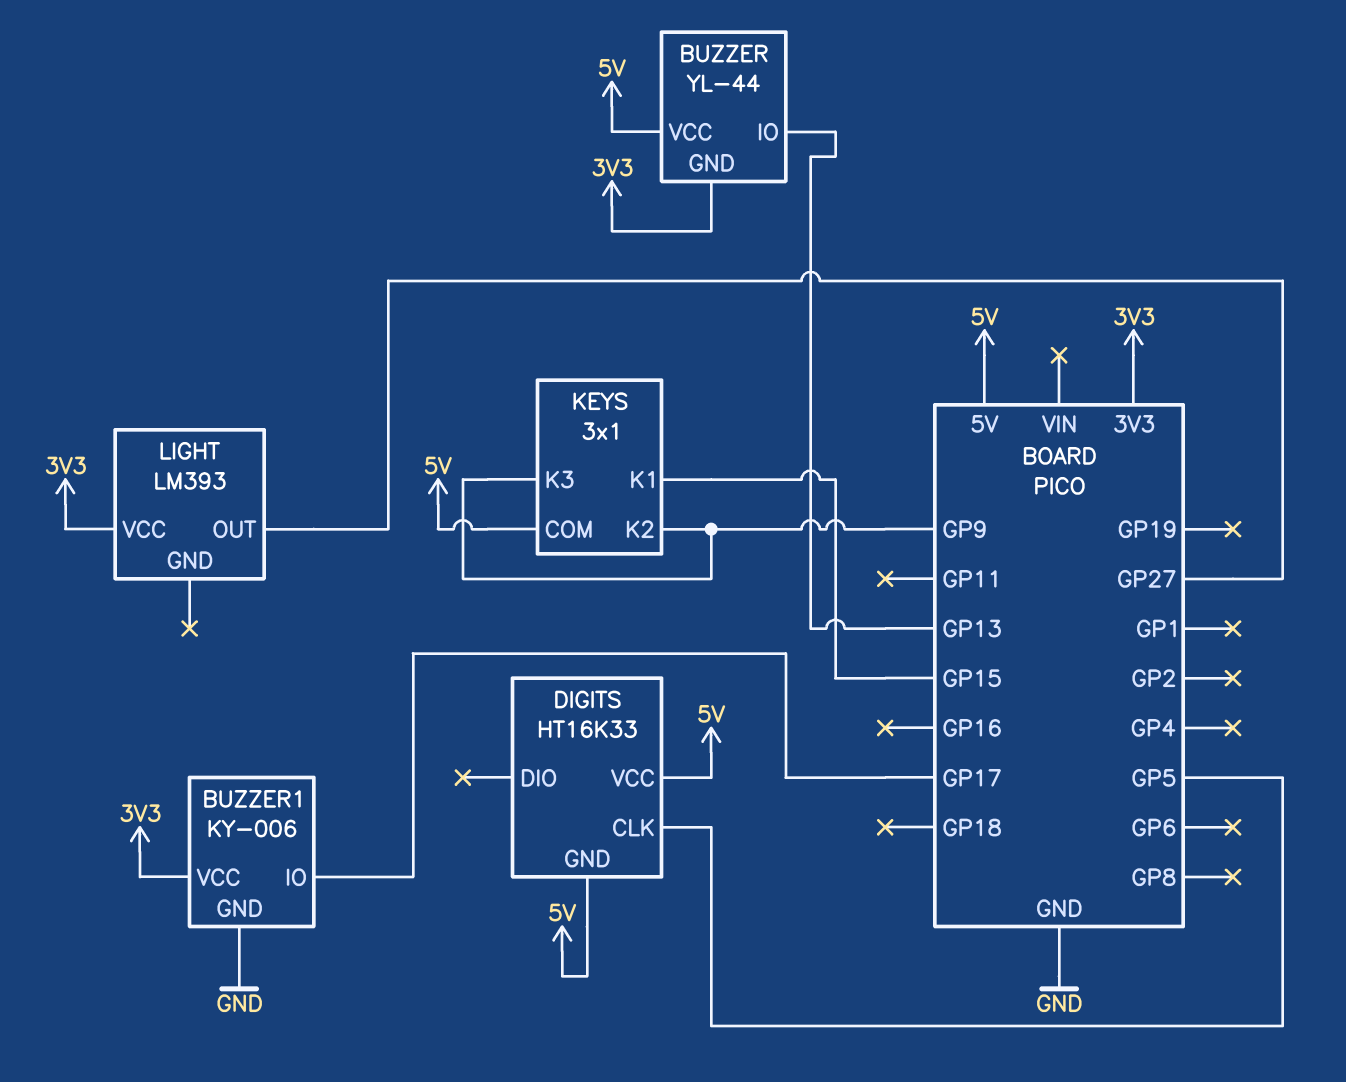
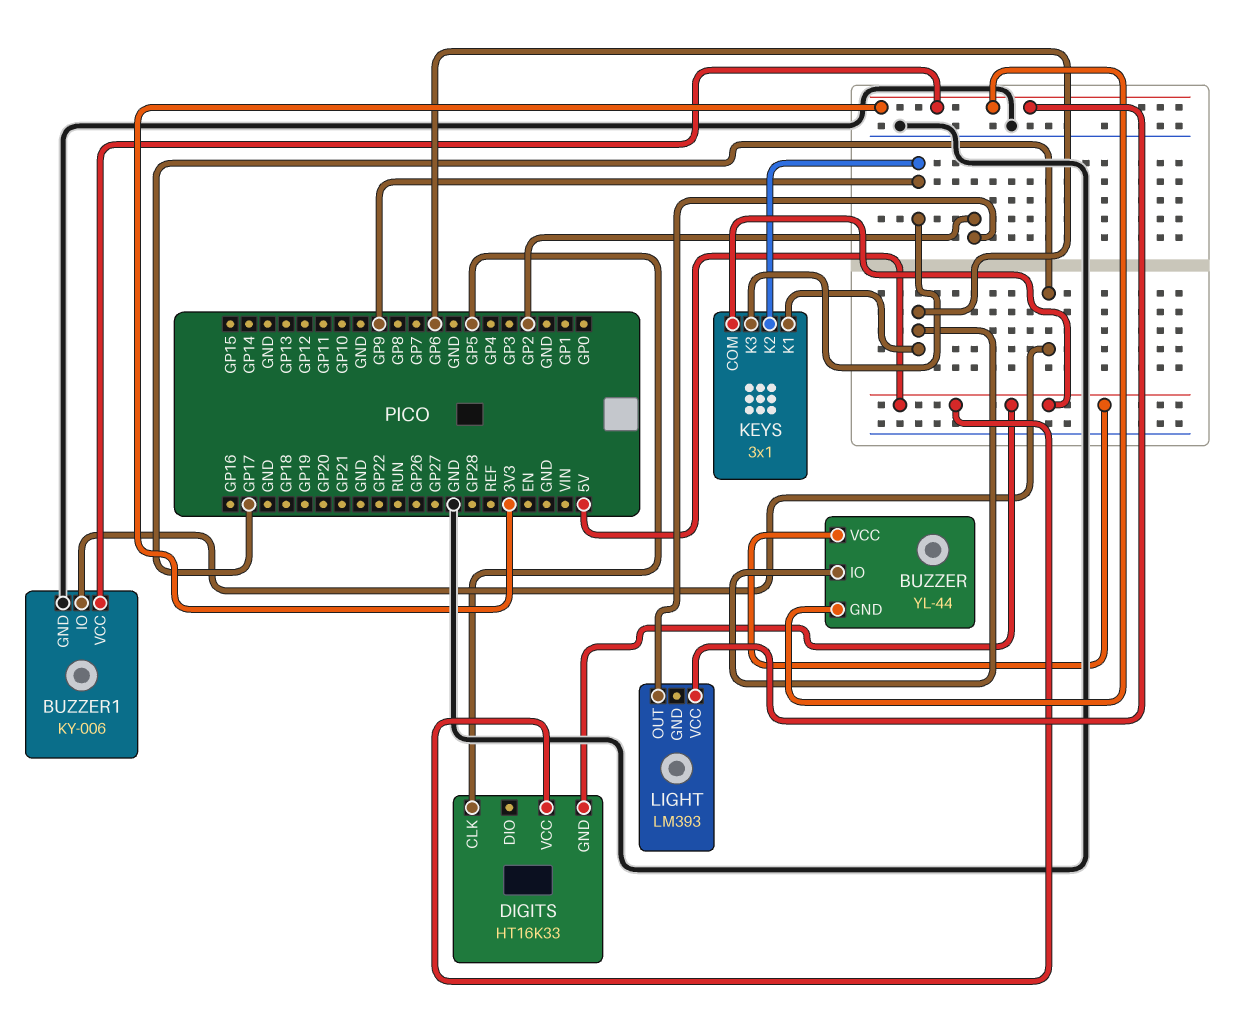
BUZZER pin IO: GP13 -> GP6
KEYS pin K1: GP15 -> GP6
LIGHT pin OUT: GP27 -> GP2

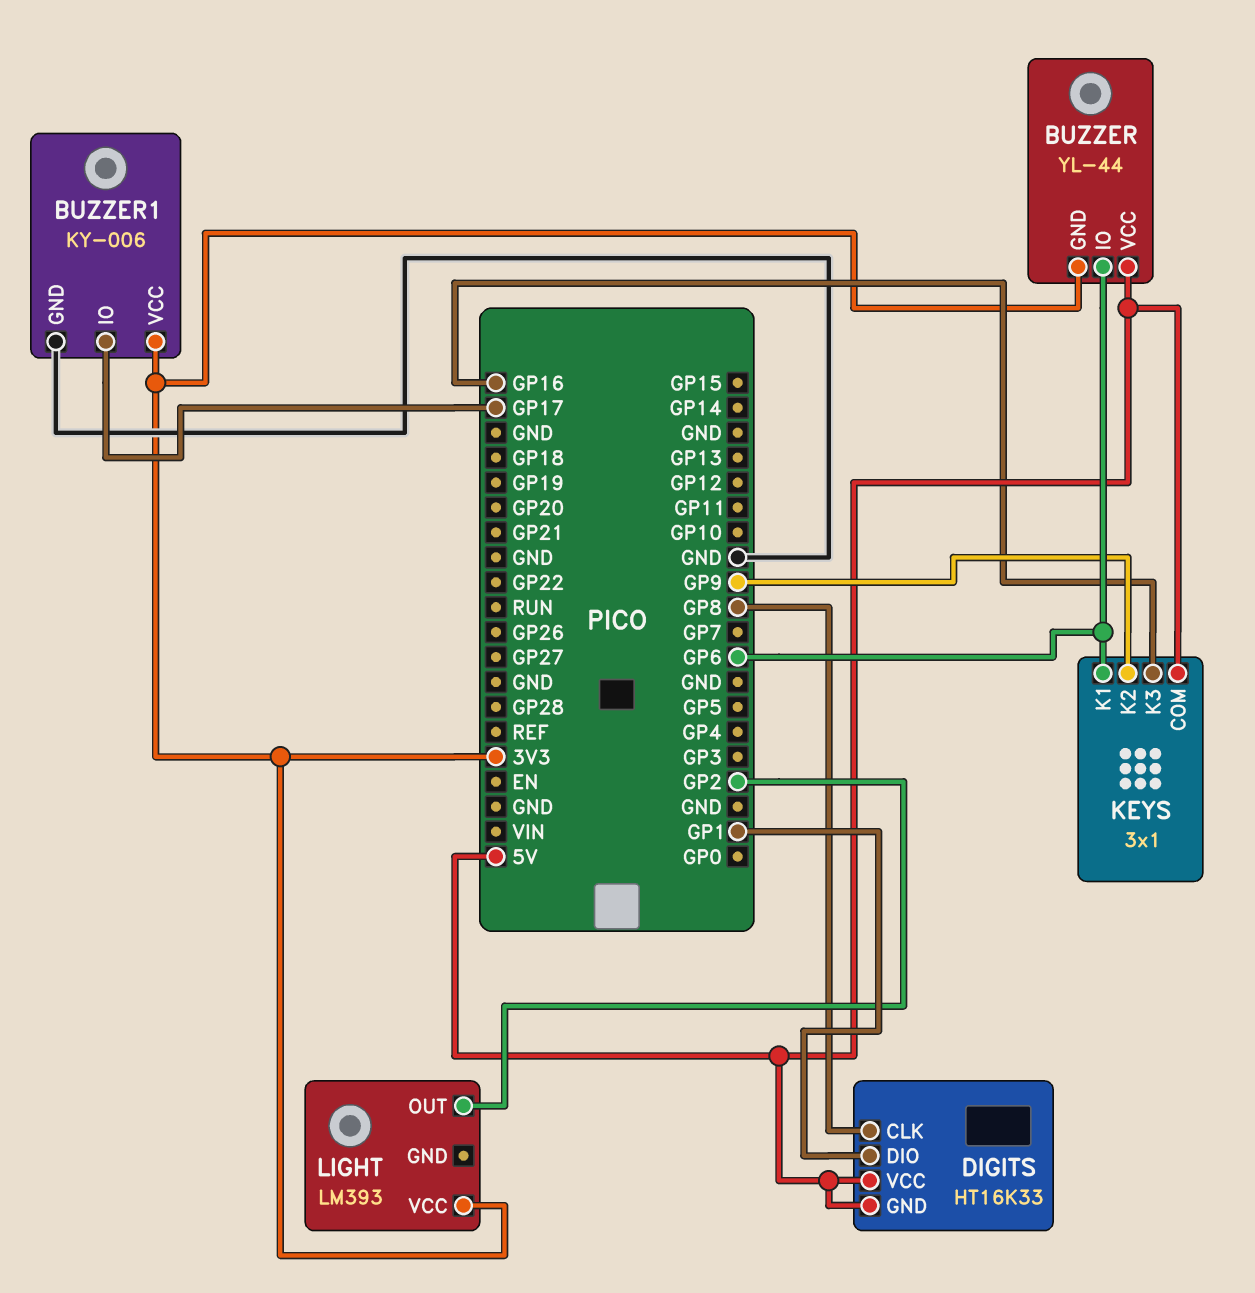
DIGITS pin CLK: GP5 -> GP8
DIGITS pin DIO: none -> GP1
KEYS pin K3: GP9 -> GP16

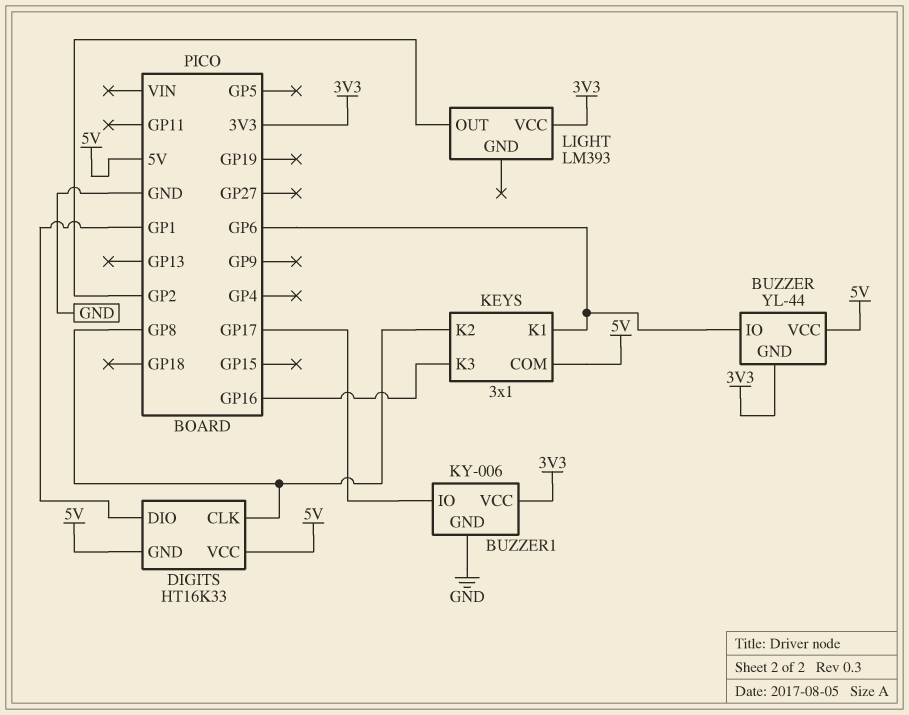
KEYS pin K2: GP9 -> GP8

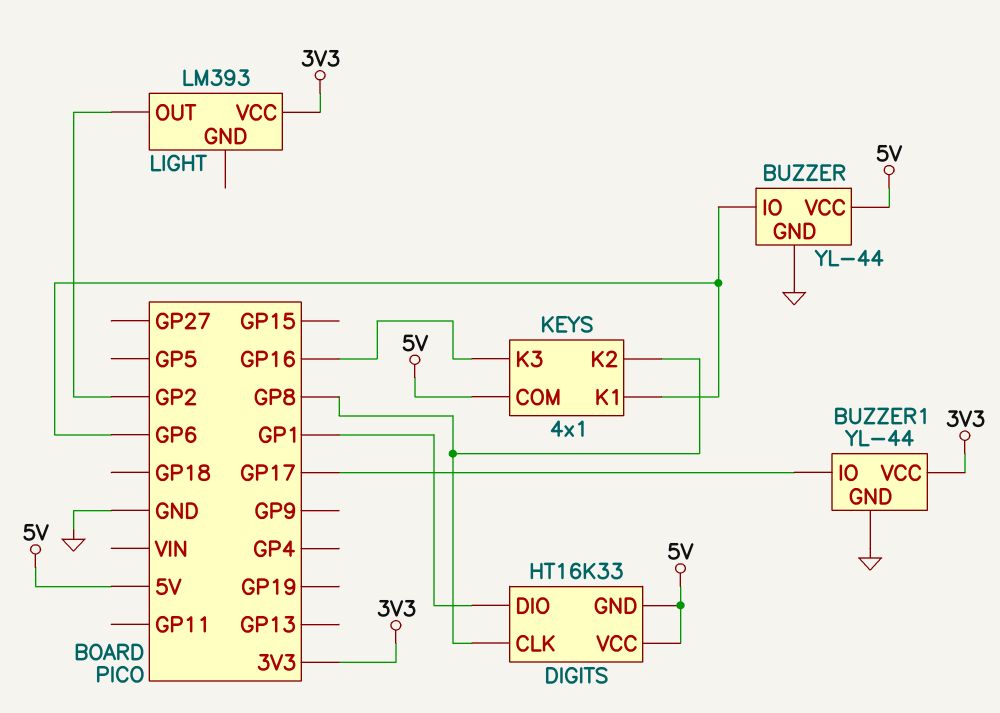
BUZZER pin GND: 3V3 -> GND
BUZZER1: KY-006 -> YL-44
KEYS: 3x1 -> 4x1

